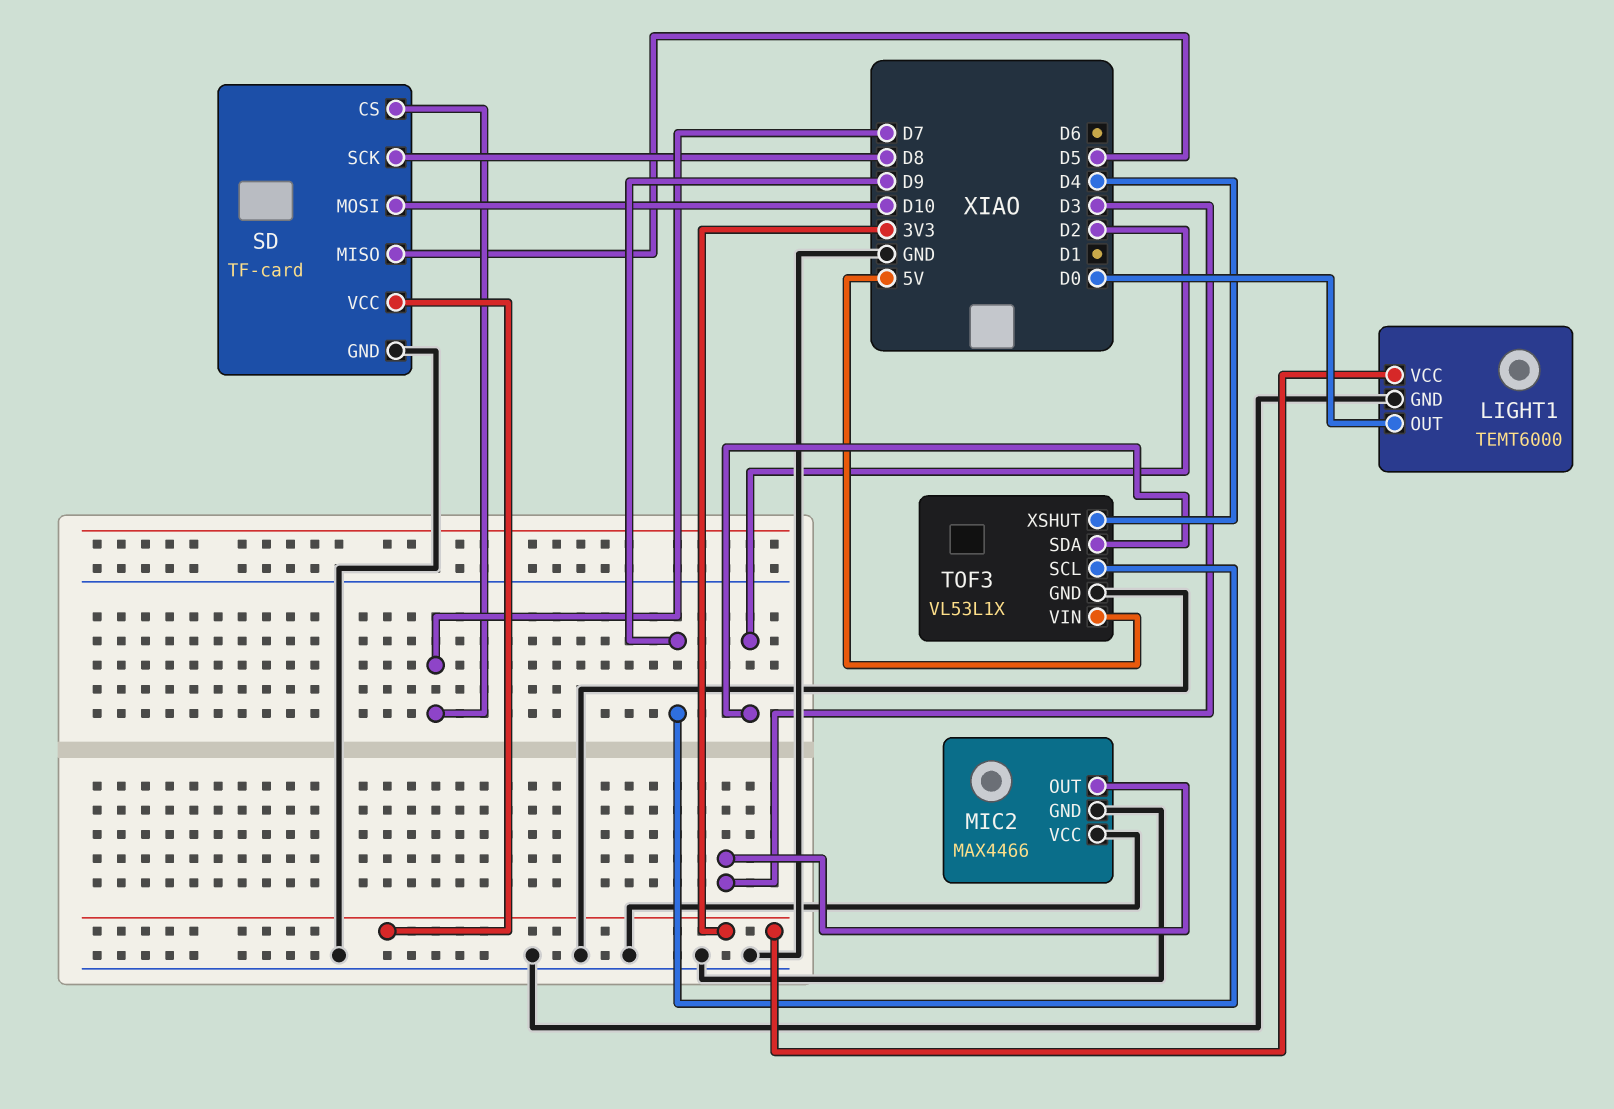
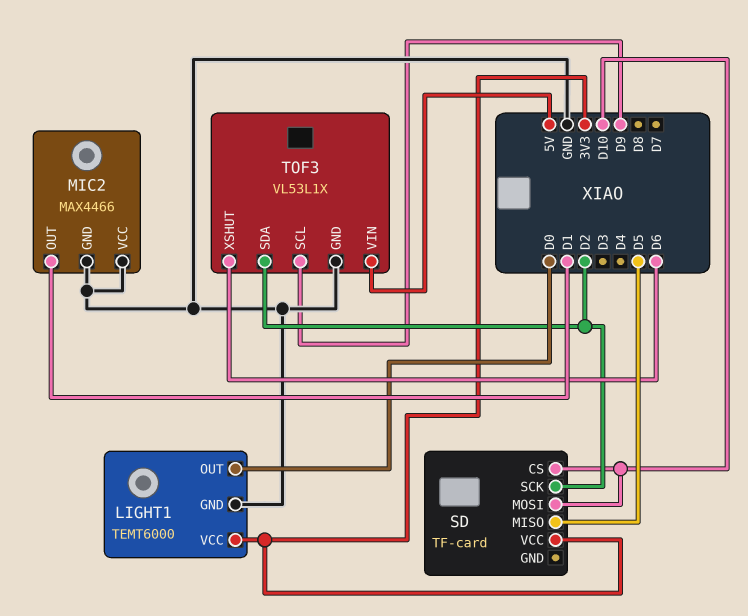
MIC2 pin OUT: D3 -> D1
SD pin CS: D7 -> D10
SD pin GND: GND -> none
SD pin SCK: D8 -> D2
TOF3 pin XSHUT: D4 -> D6

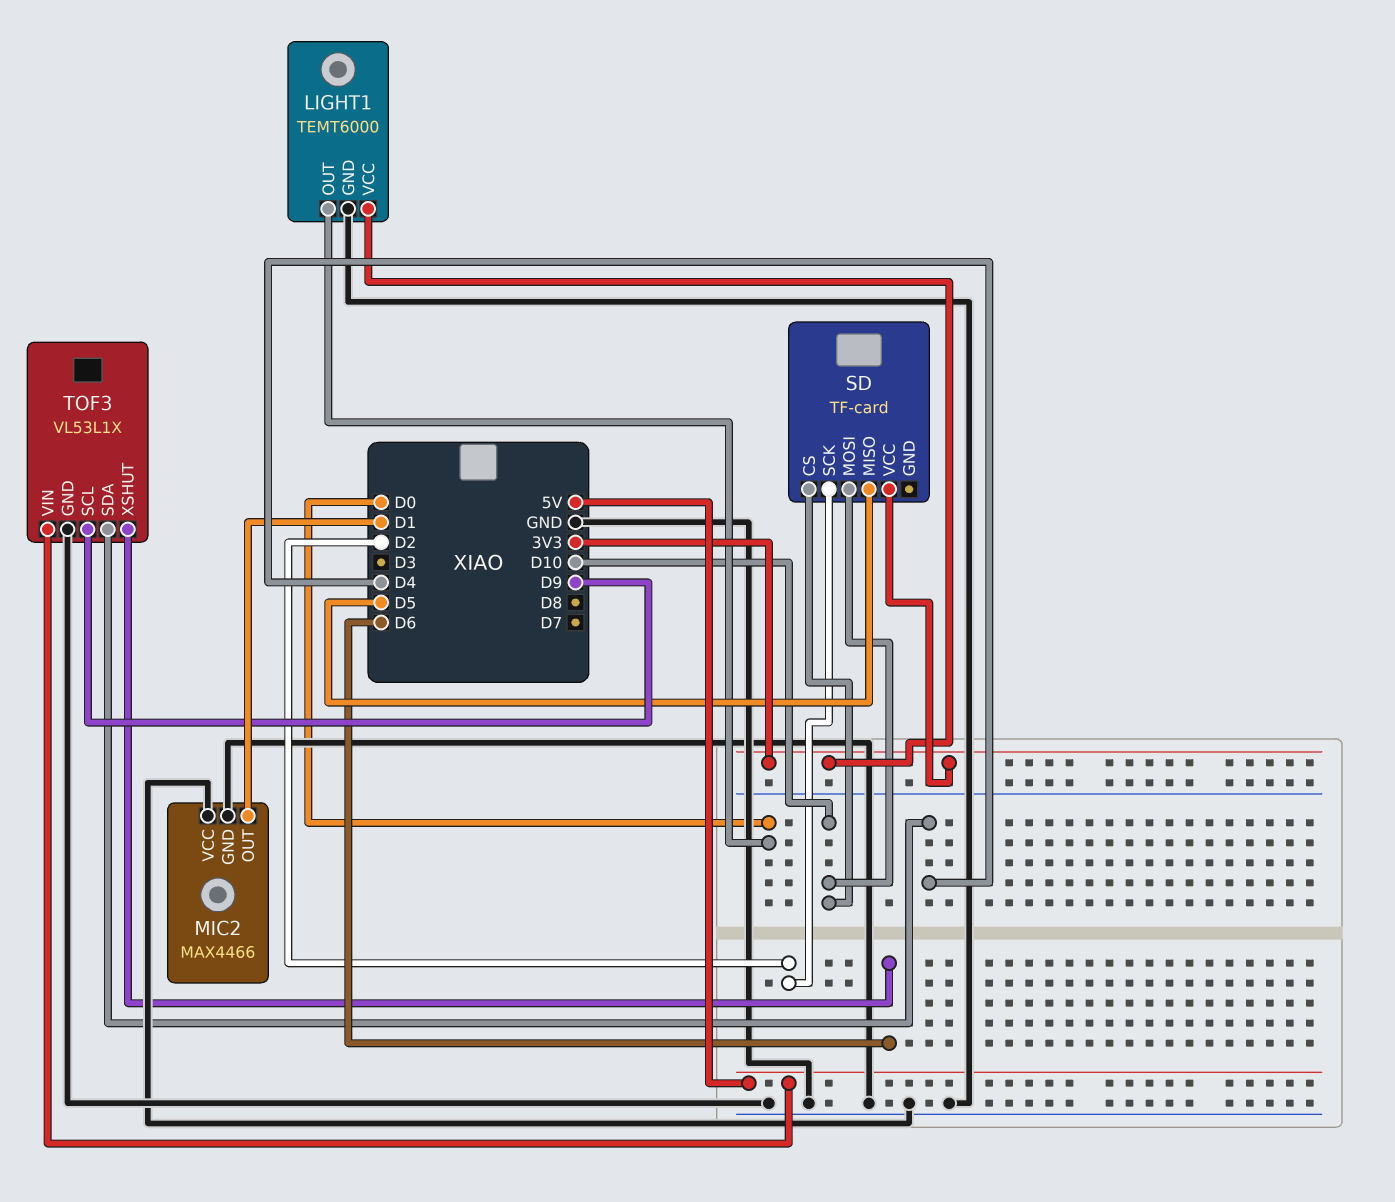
TOF3 pin SDA: D2 -> D4

